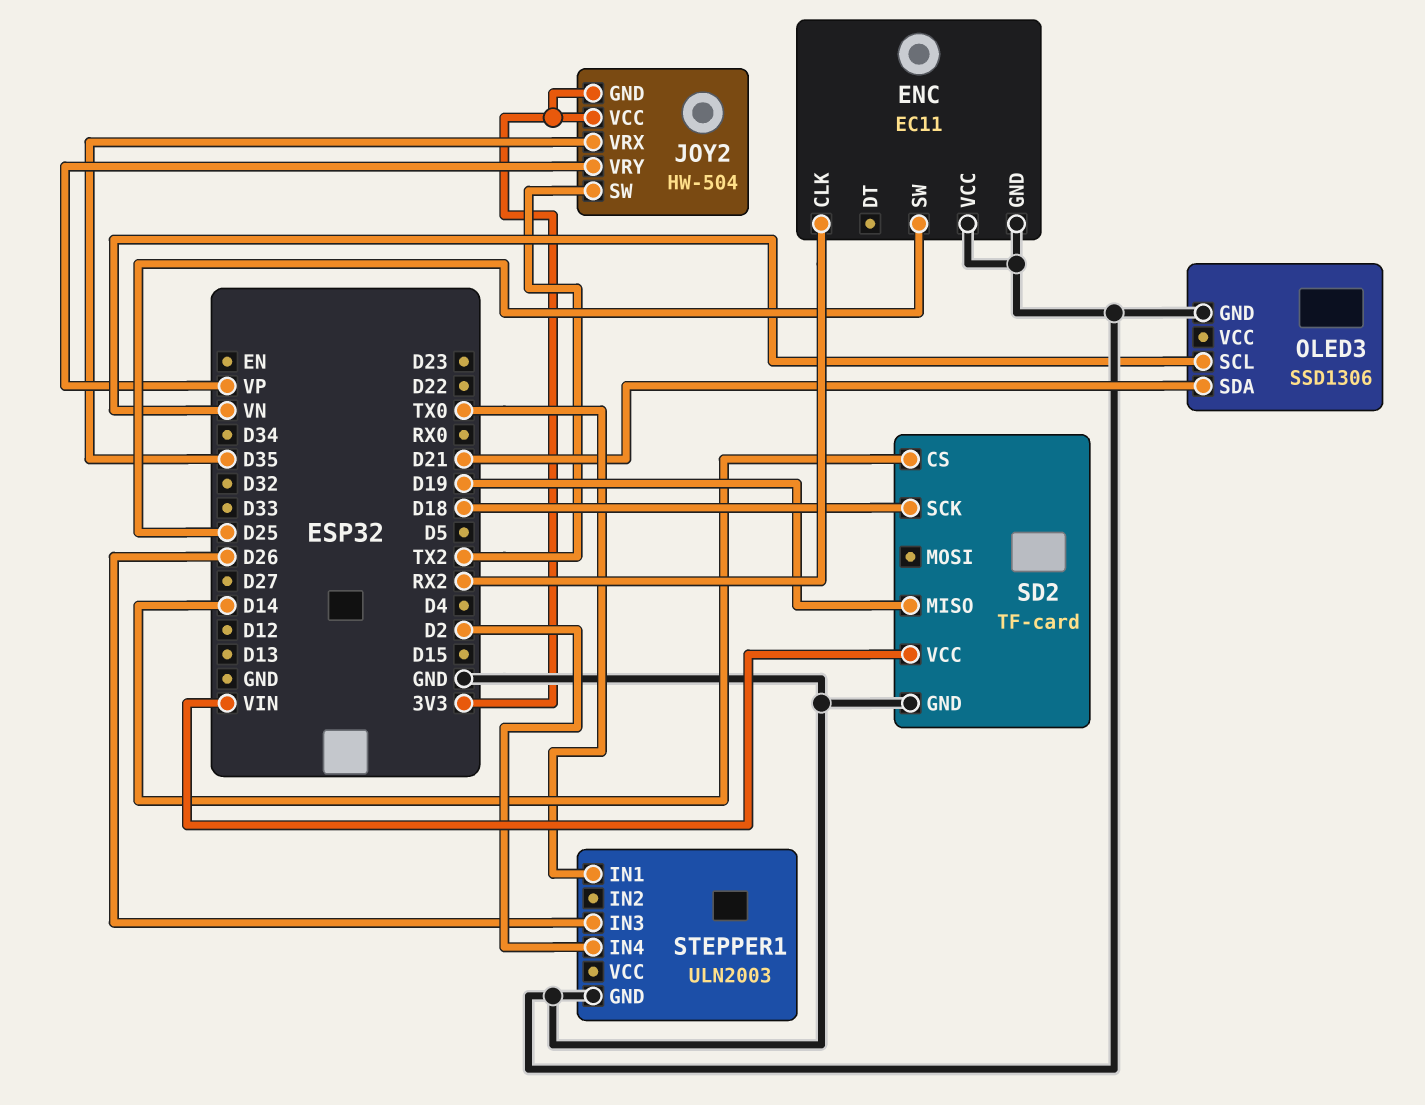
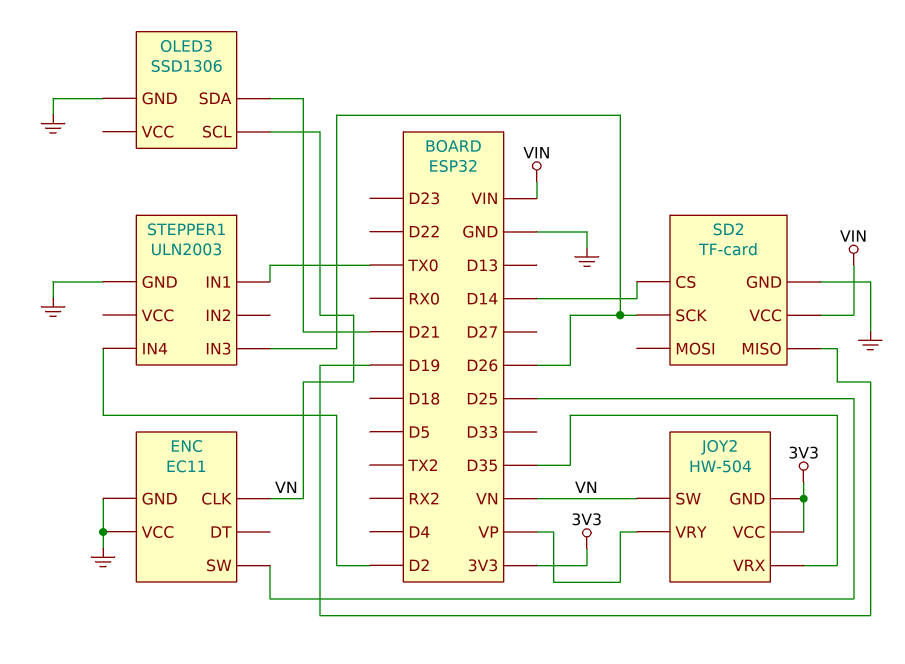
ENC pin CLK: RX2 -> VN
JOY2 pin SW: TX2 -> VN
SD2 pin SCK: D18 -> D26

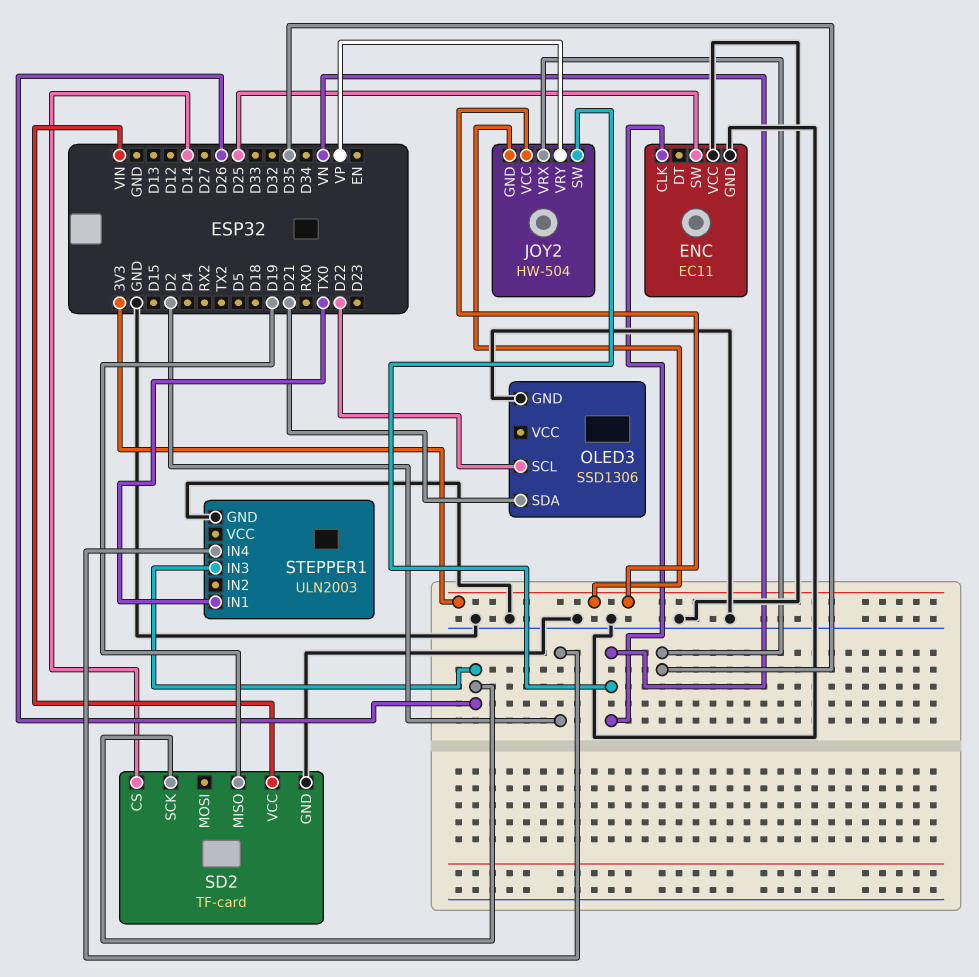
OLED3 pin SCL: VN -> D22

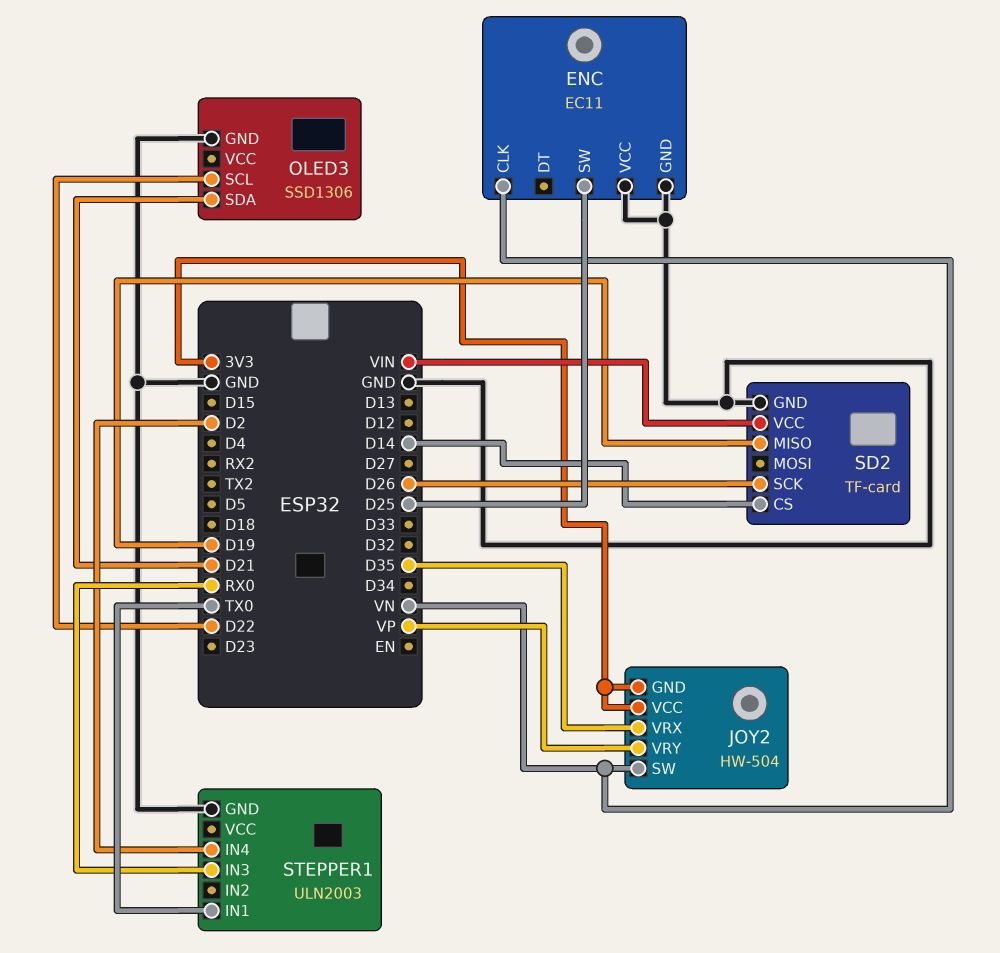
STEPPER1 pin IN3: D26 -> RX0

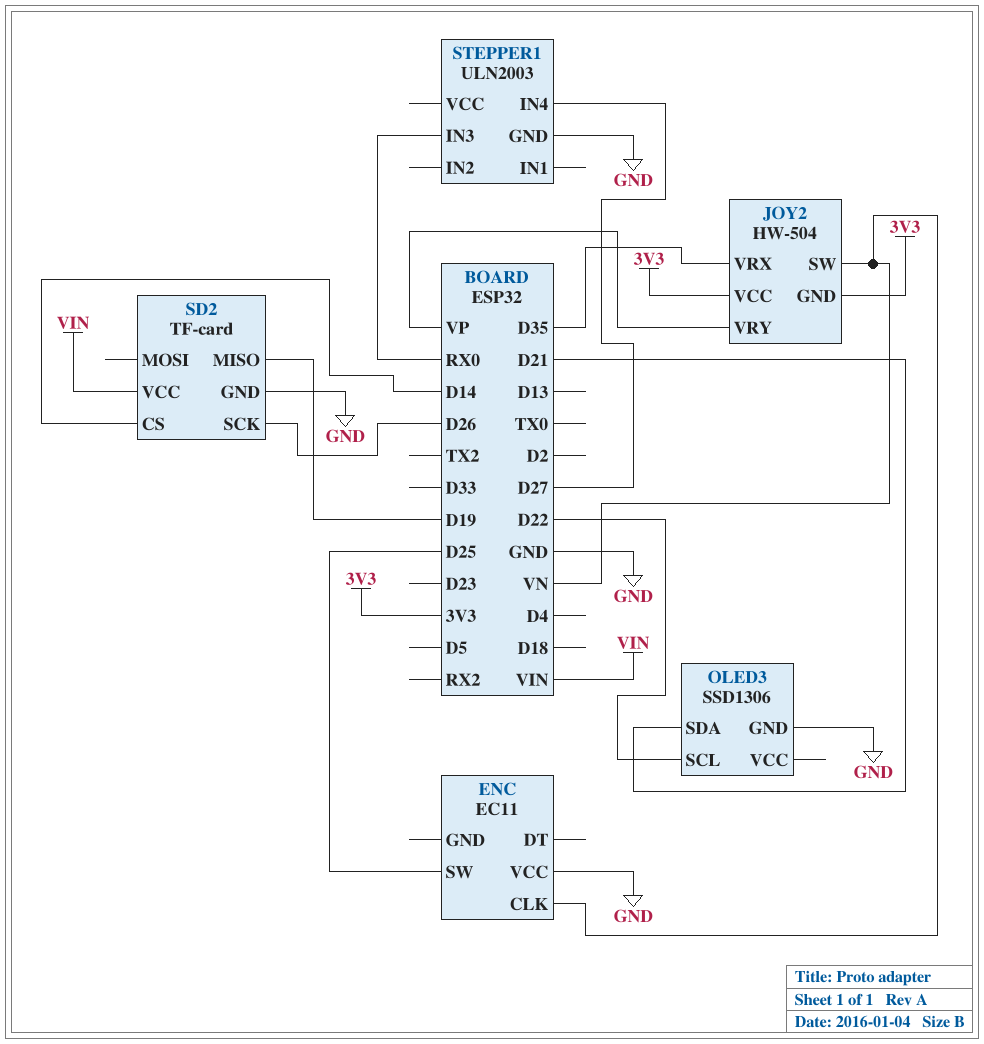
ENC pin GND: GND -> none
STEPPER1 pin IN1: TX0 -> none
STEPPER1 pin IN4: D2 -> D27

